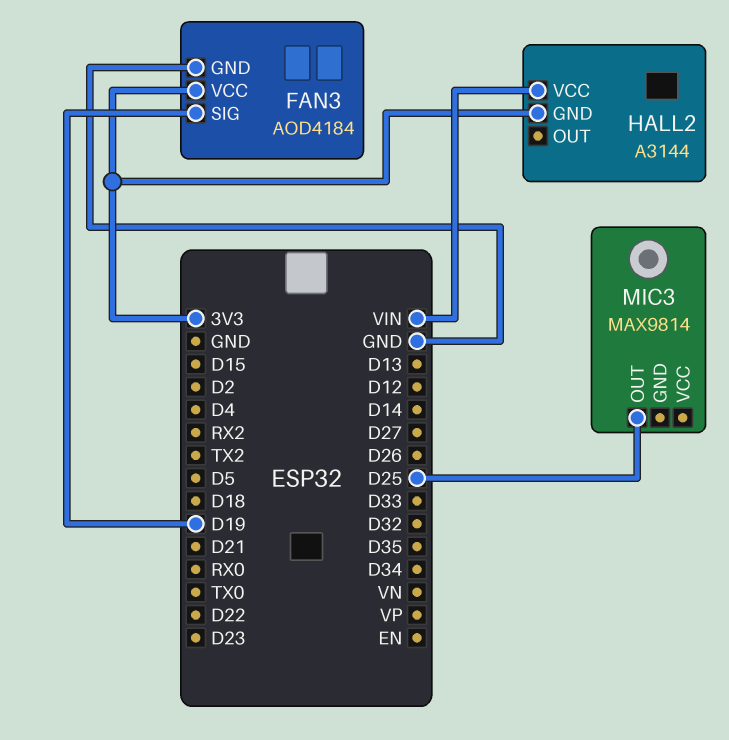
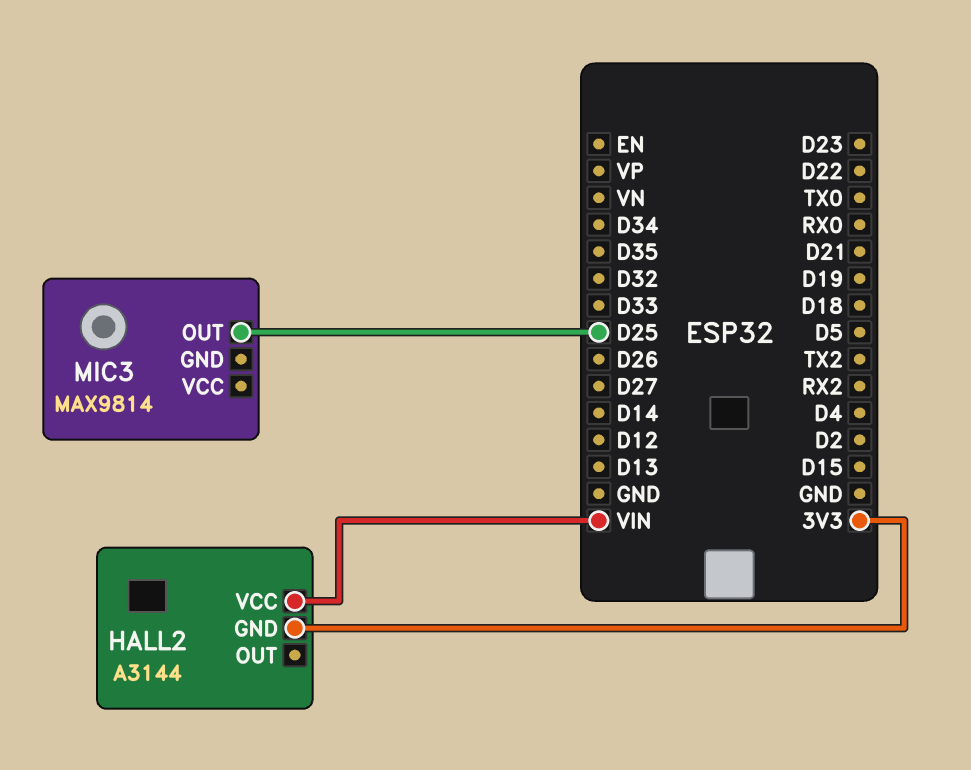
FAN3: AOD4184 -> none
FAN3 pin GND: GND -> none
FAN3 pin SIG: D19 -> none
FAN3 pin VCC: 3V3 -> none

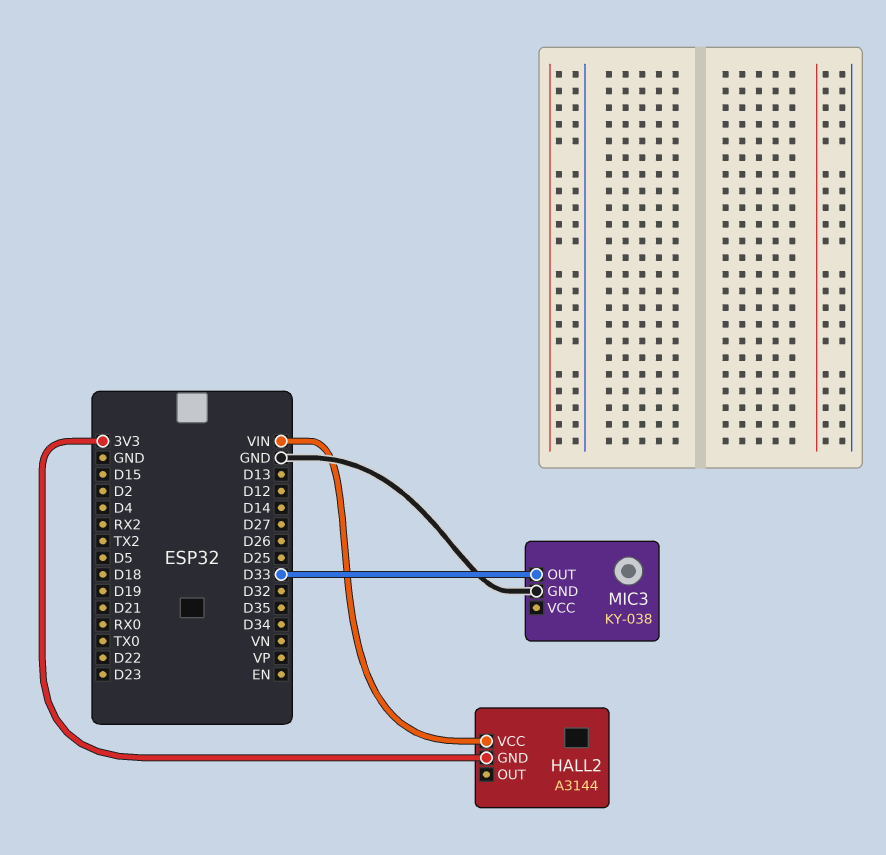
MIC3: MAX9814 -> KY-038
MIC3 pin GND: none -> GND
MIC3 pin OUT: D25 -> D33

